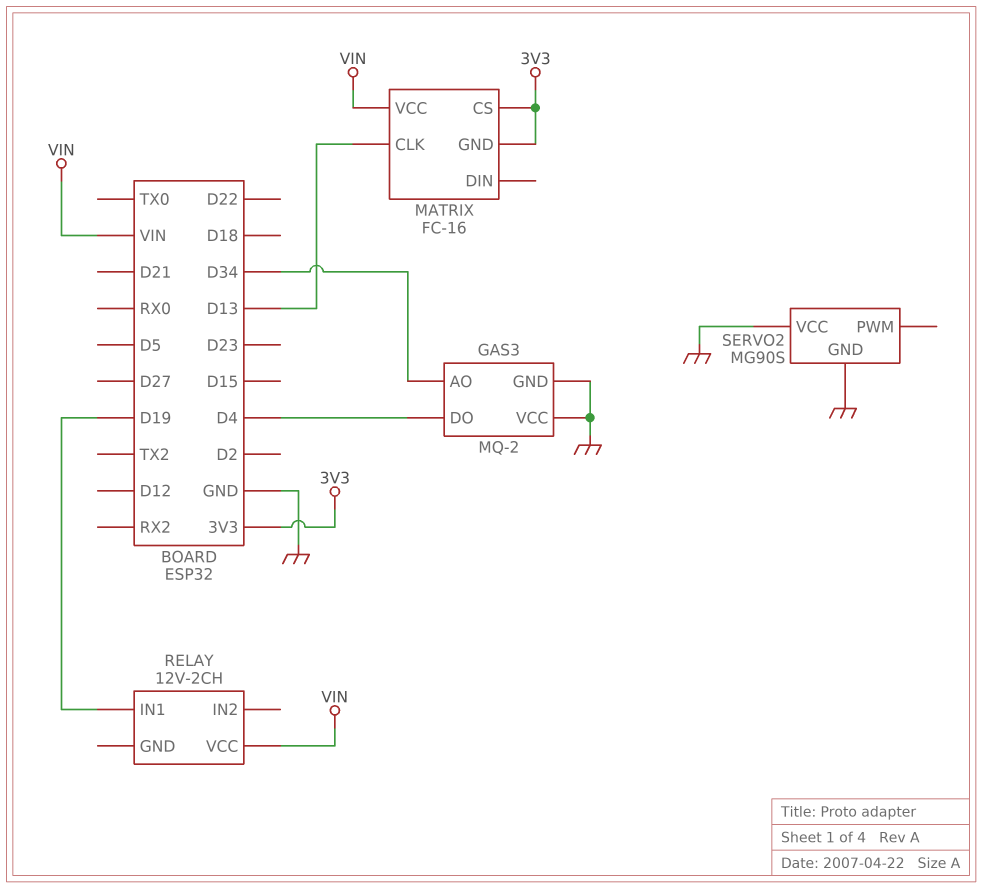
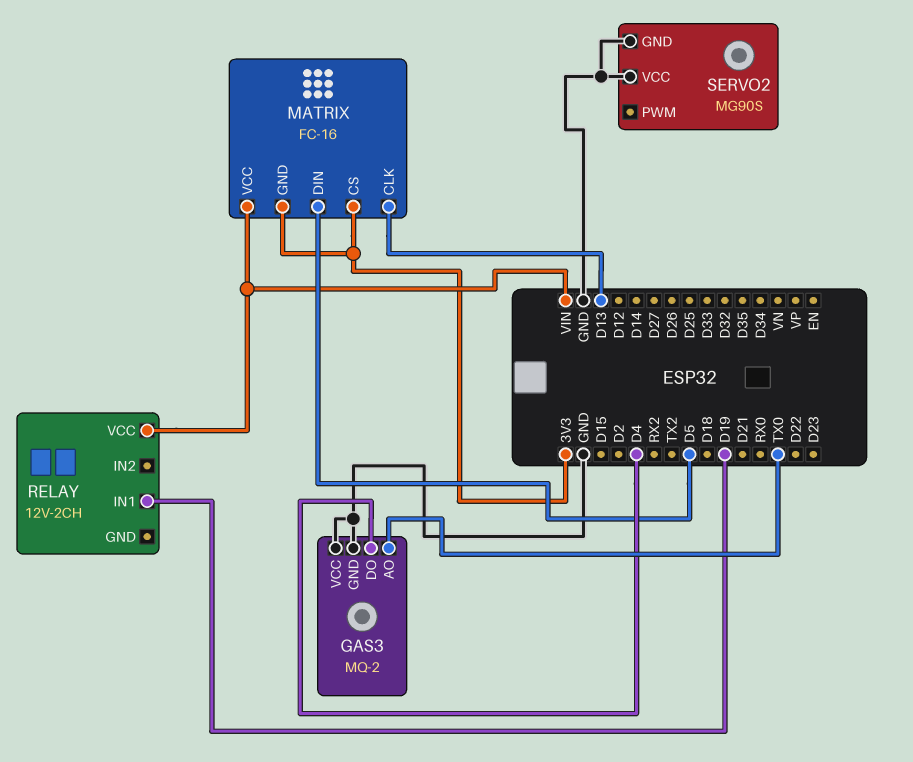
GAS3 pin AO: D34 -> TX0
MATRIX pin DIN: none -> D5

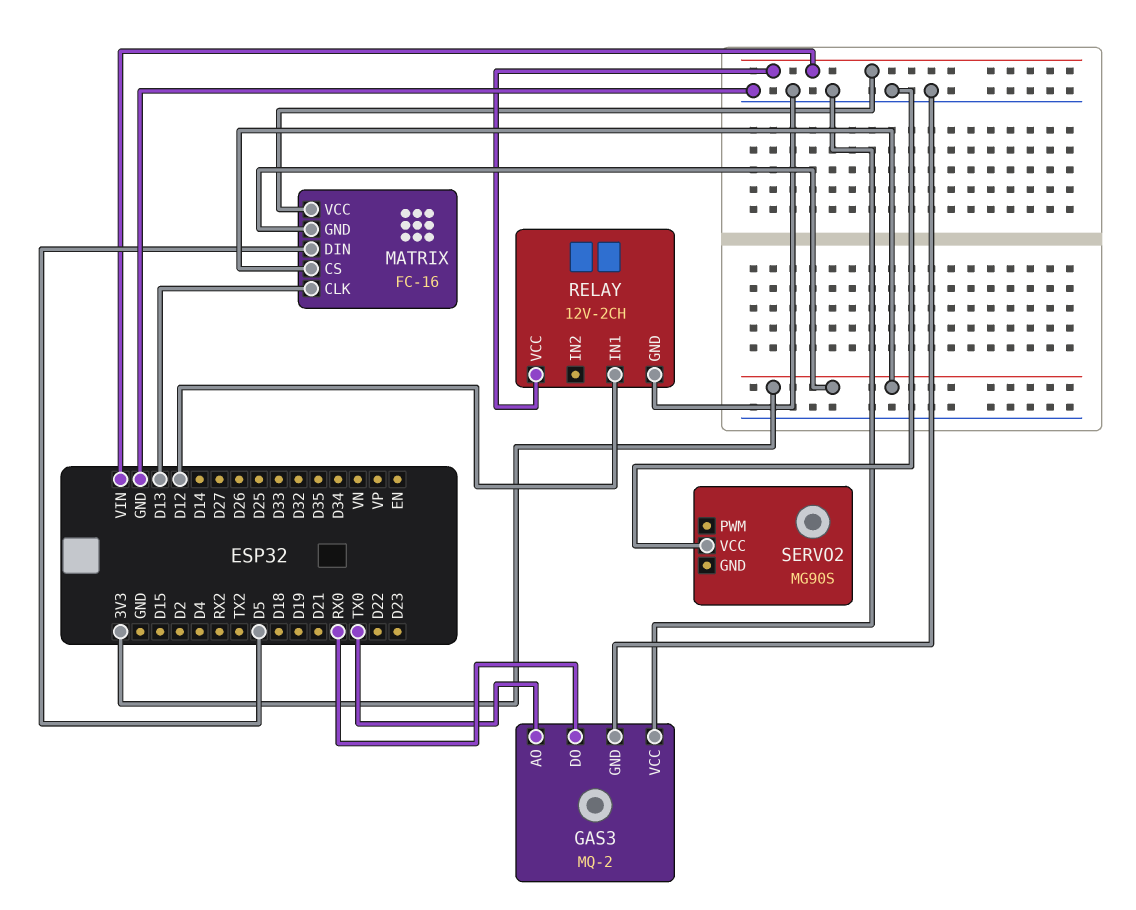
GAS3 pin DO: D4 -> RX0
RELAY pin GND: none -> GND
RELAY pin IN1: D19 -> D12
SERVO2 pin GND: GND -> none

